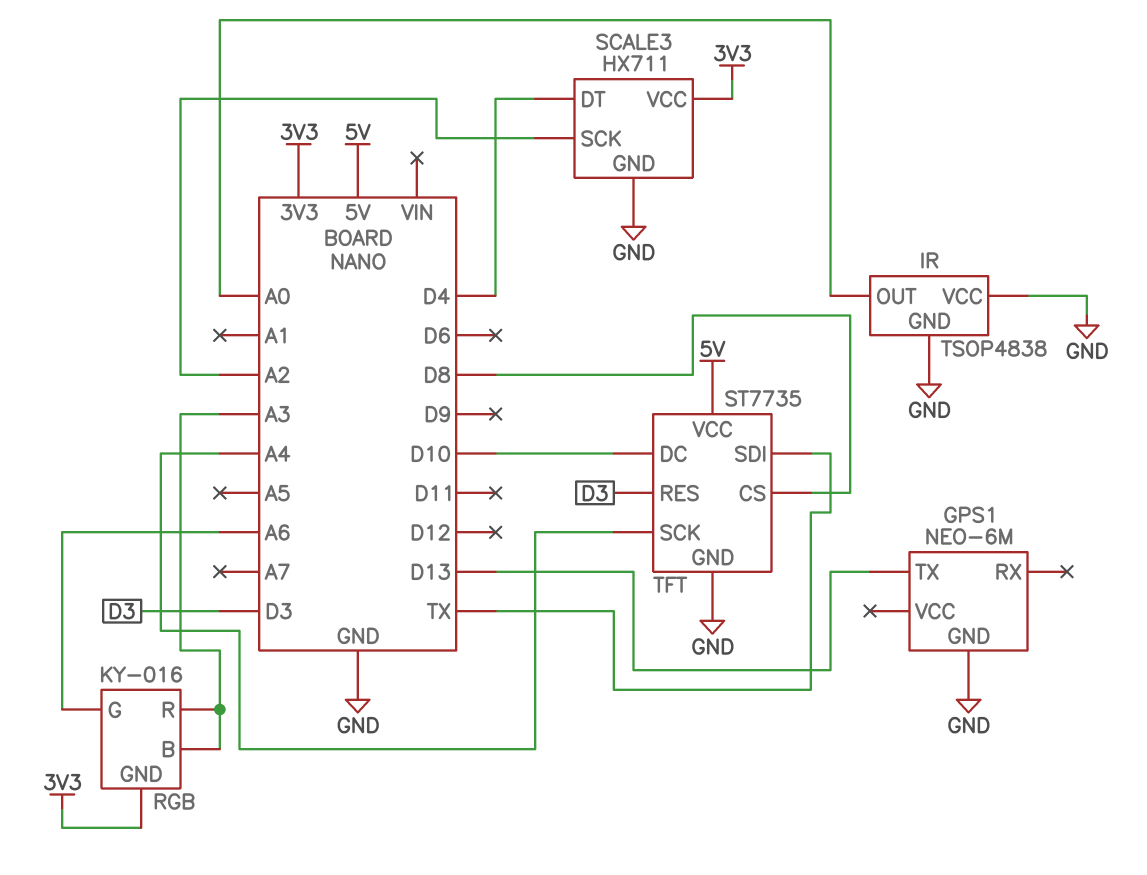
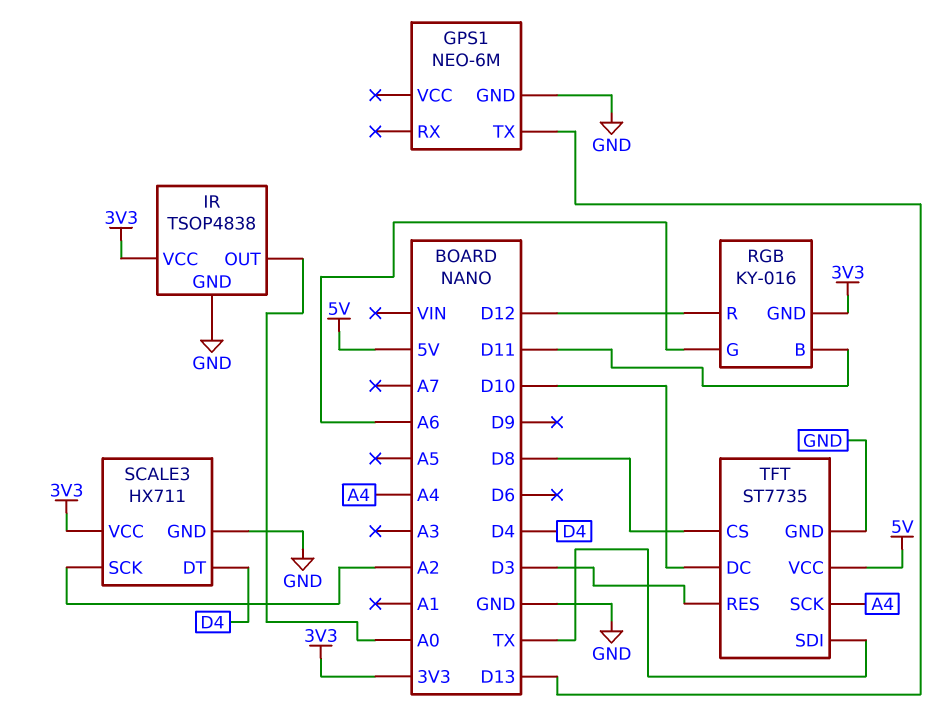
IR pin VCC: GND -> 3V3
RGB pin B: A3 -> D11
RGB pin R: A3 -> D12

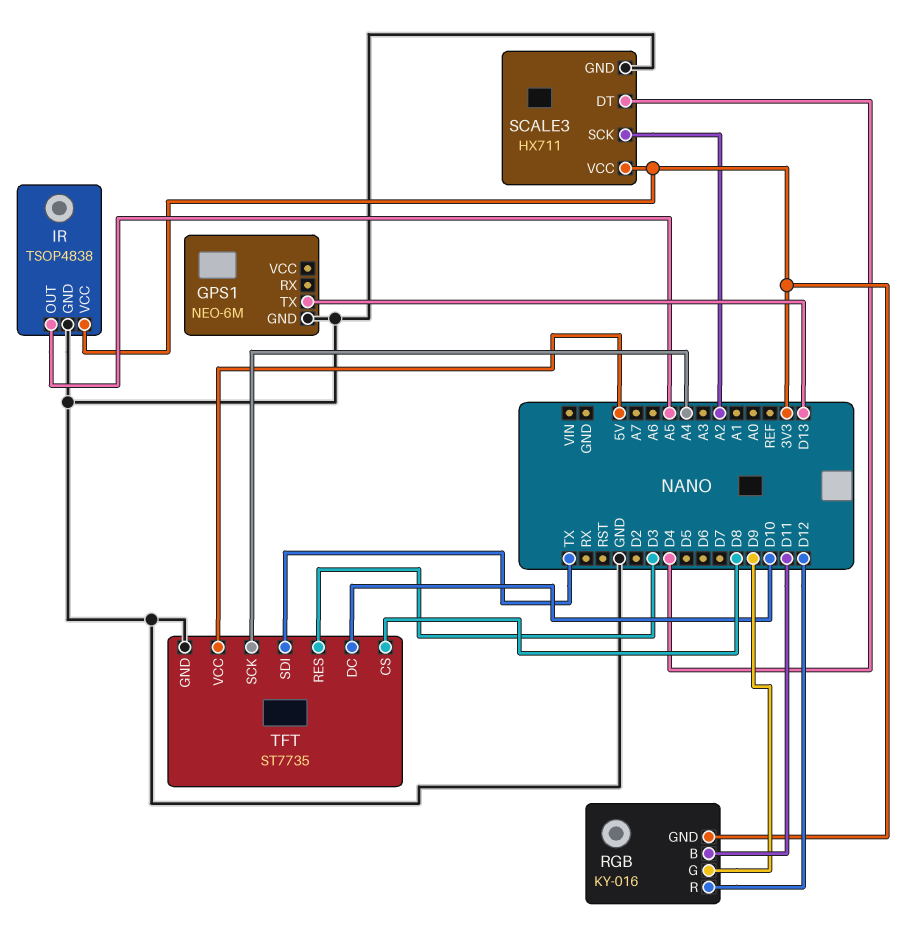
IR pin OUT: A0 -> A5
RGB pin G: A6 -> D9

